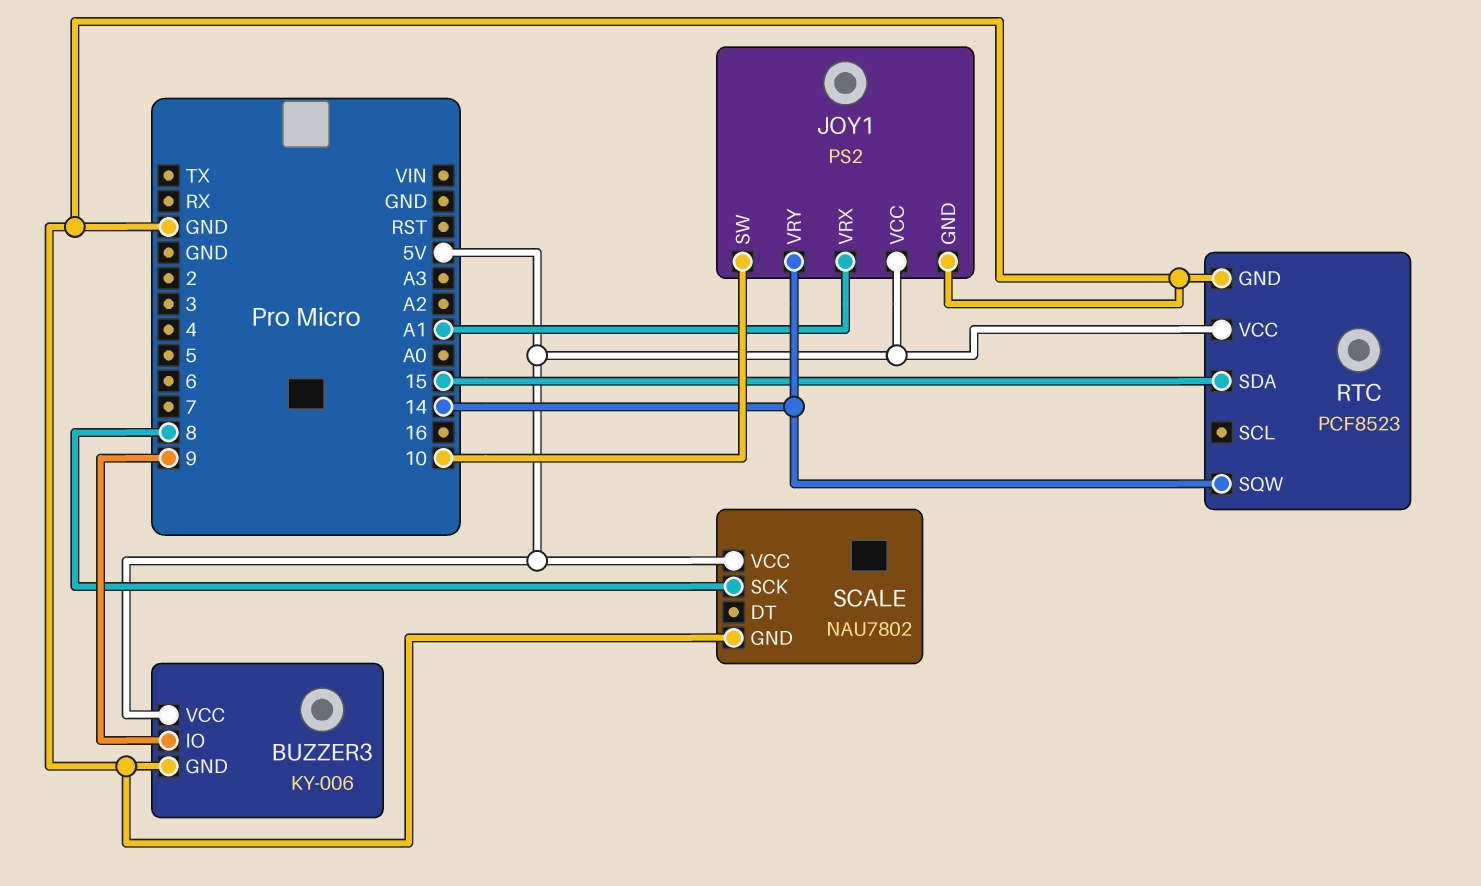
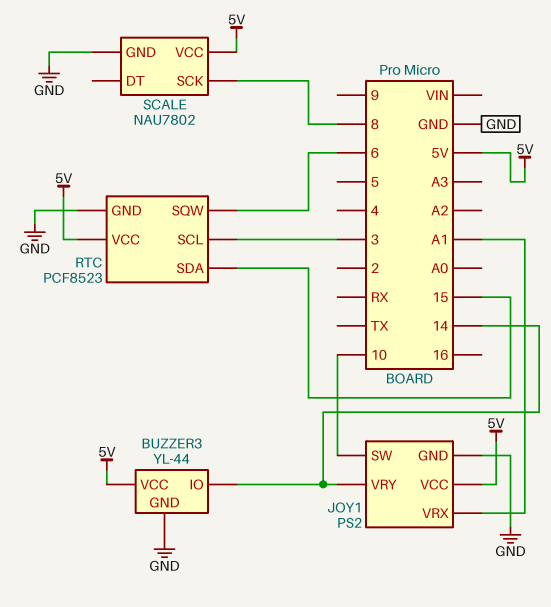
BUZZER3: KY-006 -> YL-44
BUZZER3 pin IO: 9 -> 14
RTC pin SCL: none -> 3
RTC pin SQW: 14 -> 6

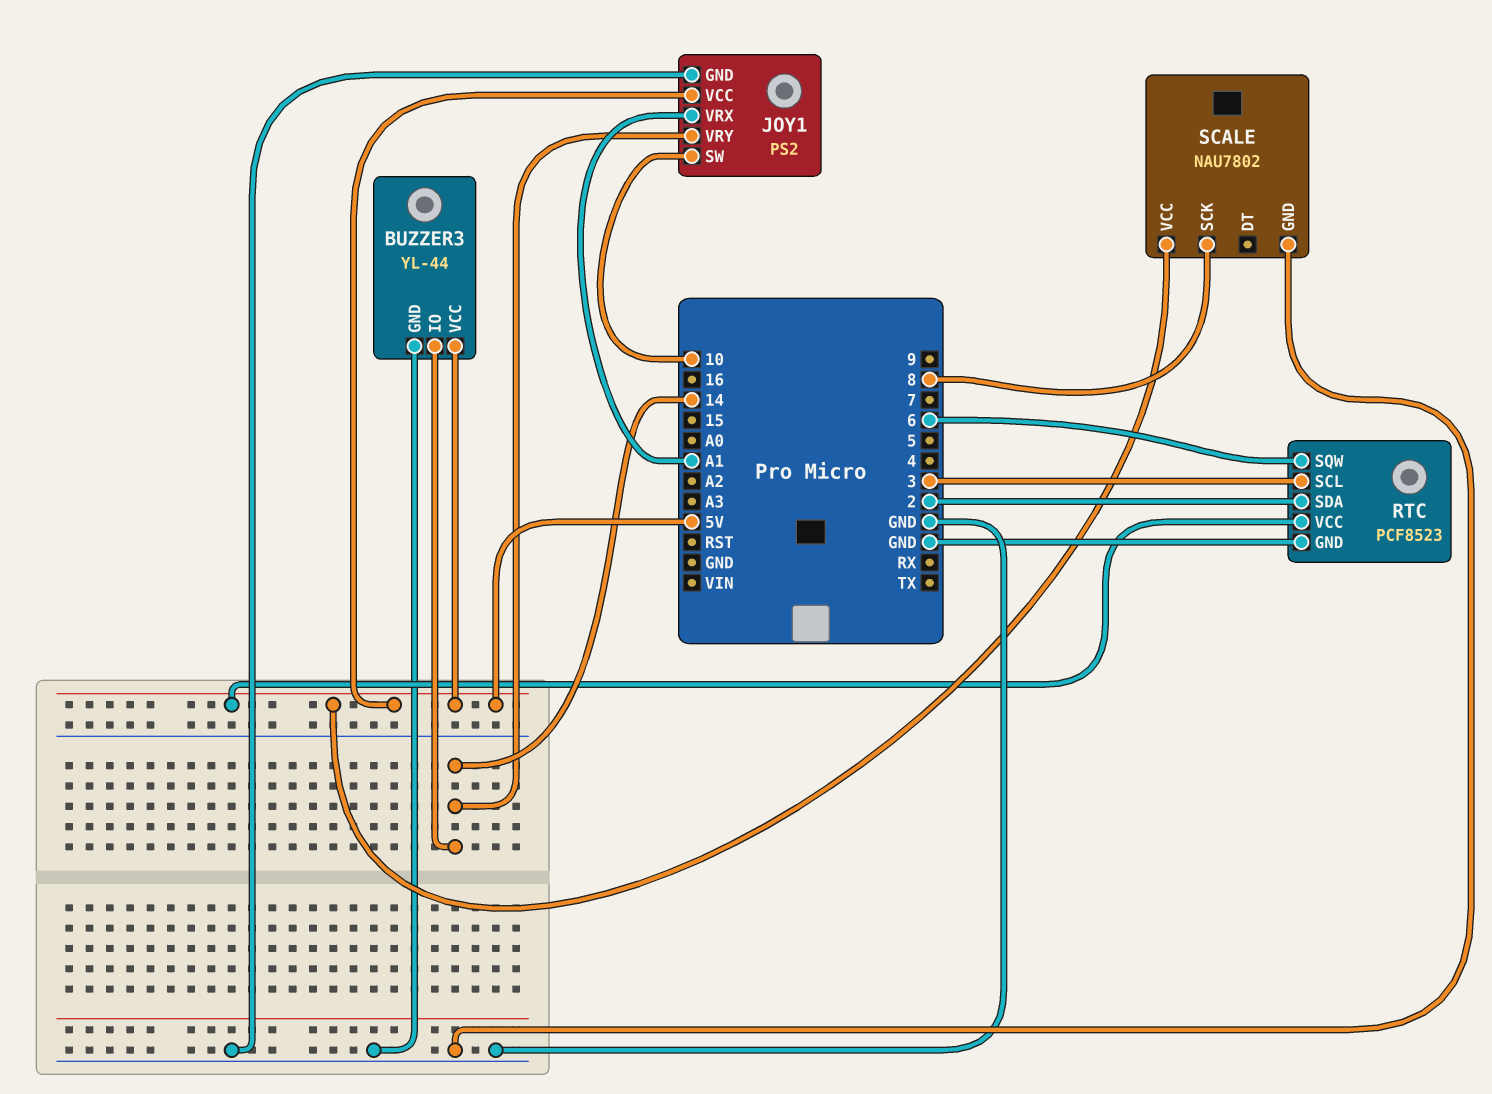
RTC pin SDA: 15 -> 2

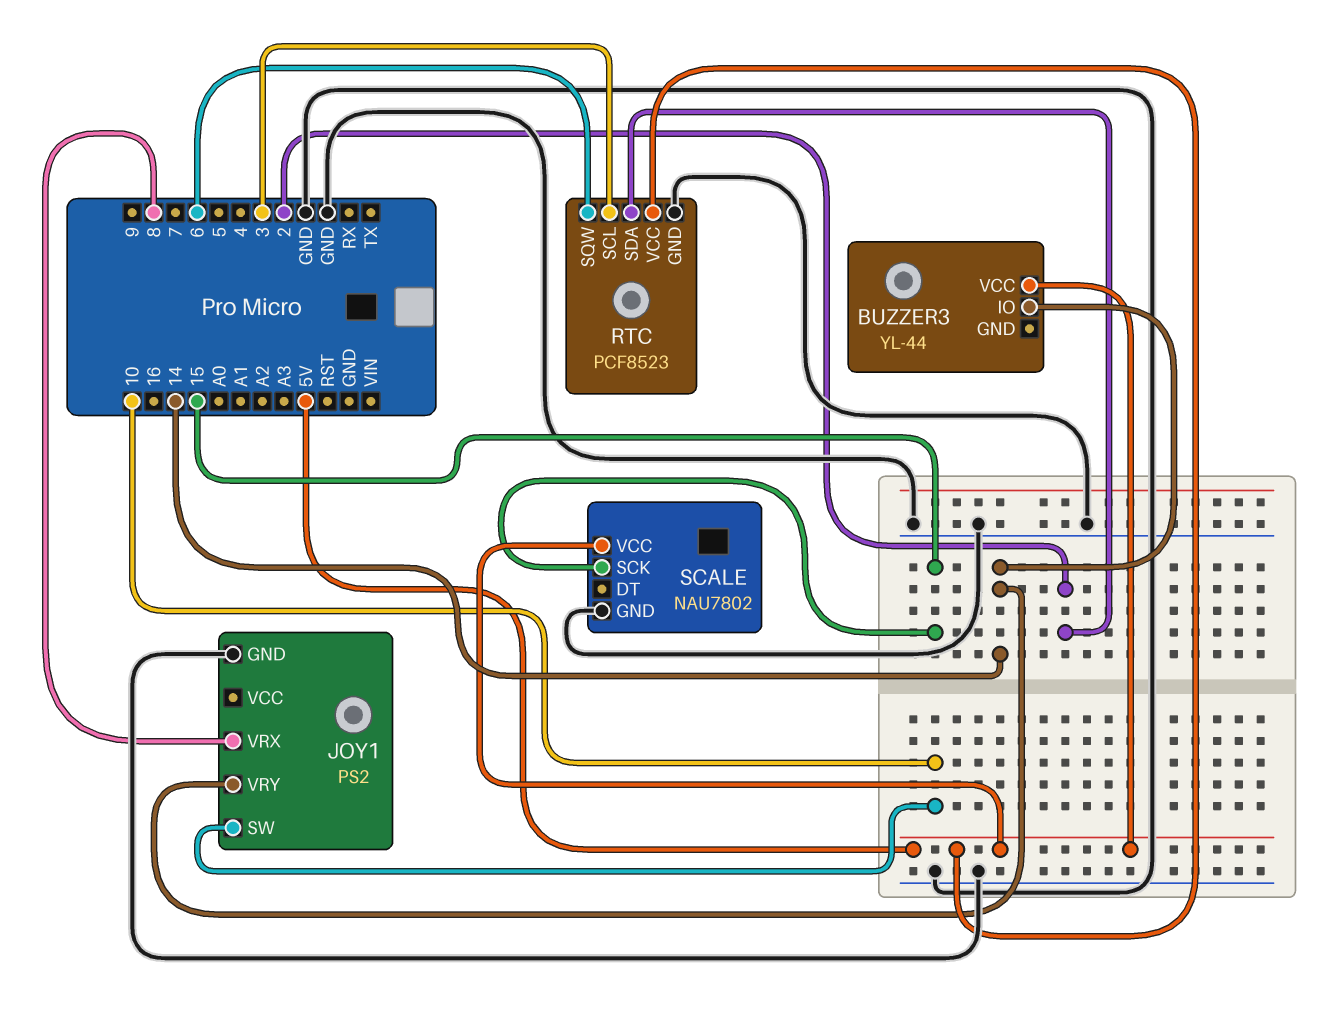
BUZZER3 pin GND: GND -> none
JOY1 pin VCC: 5V -> none
JOY1 pin VRX: A1 -> 8
SCALE pin SCK: 8 -> 15

